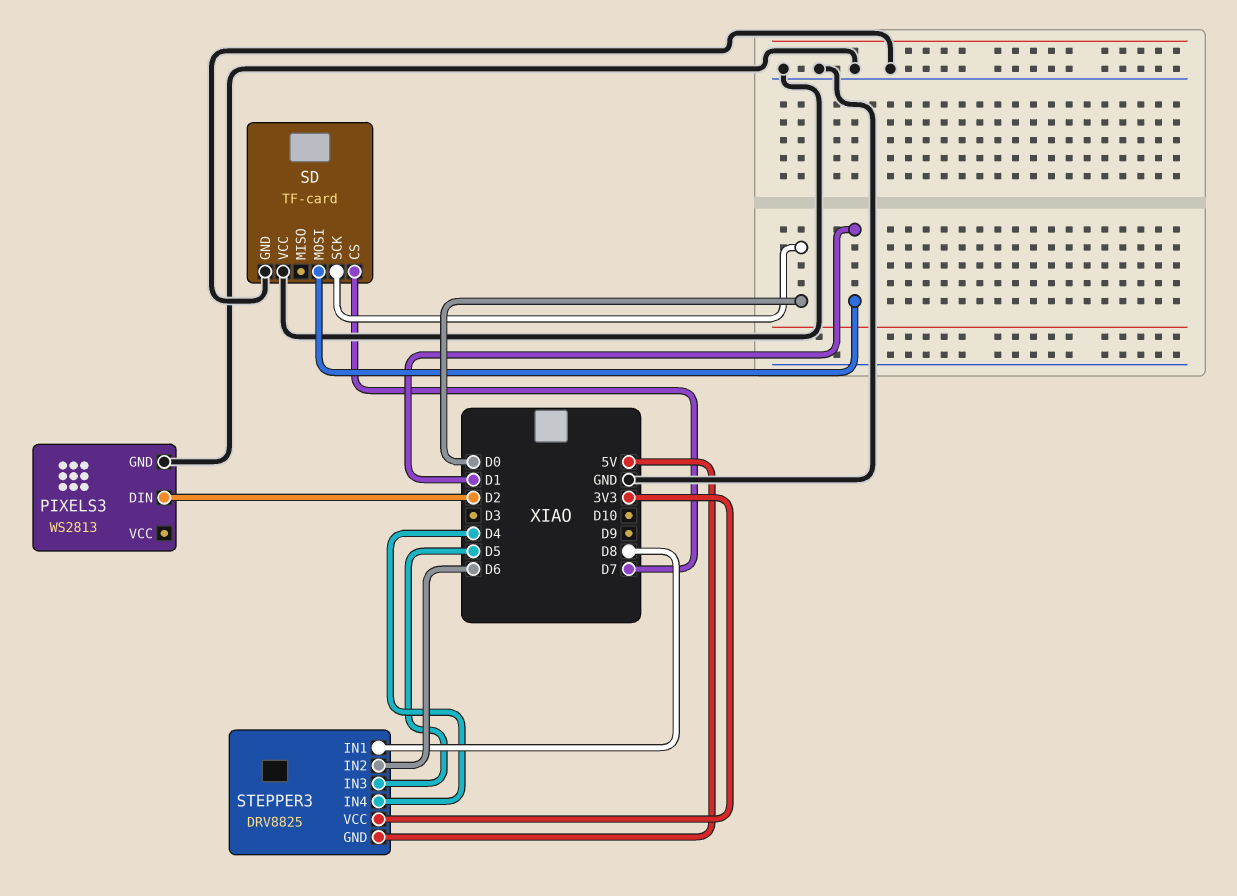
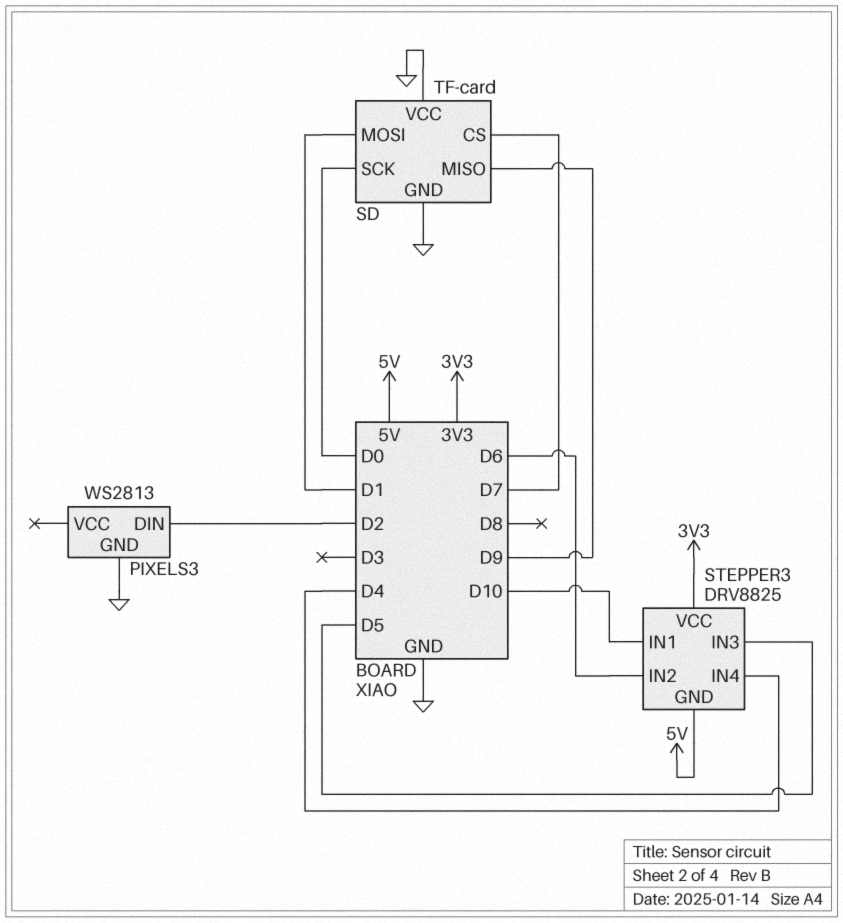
SD pin MISO: none -> D9
STEPPER3 pin IN1: D8 -> D10

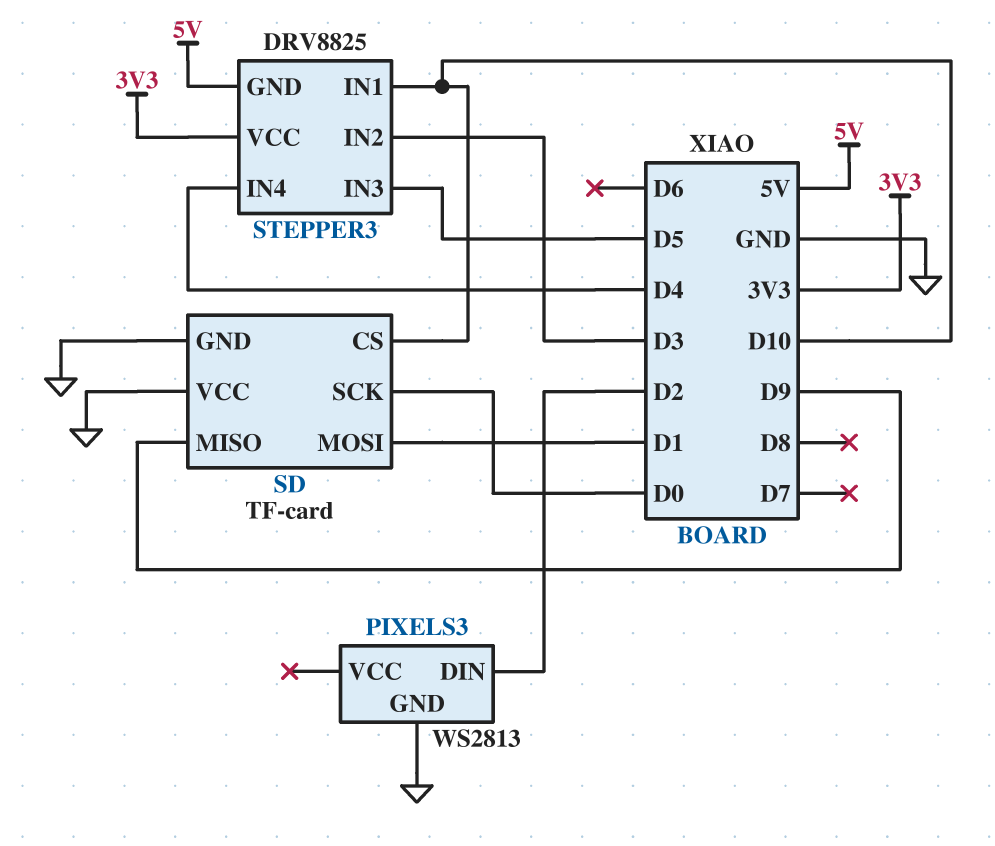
SD pin CS: D7 -> D10
STEPPER3 pin IN2: D6 -> D3

